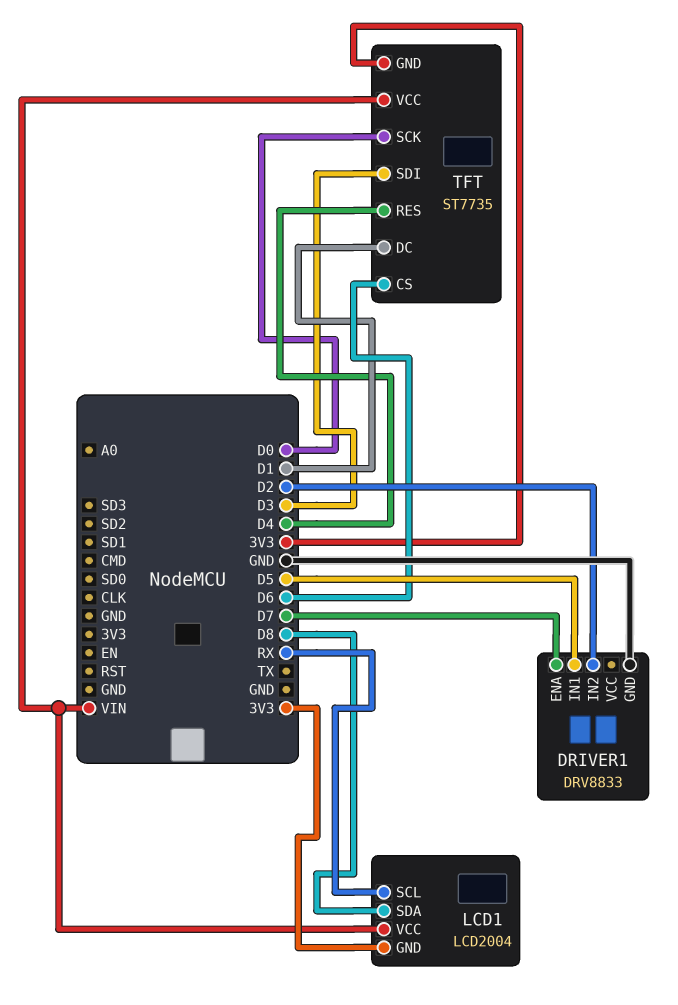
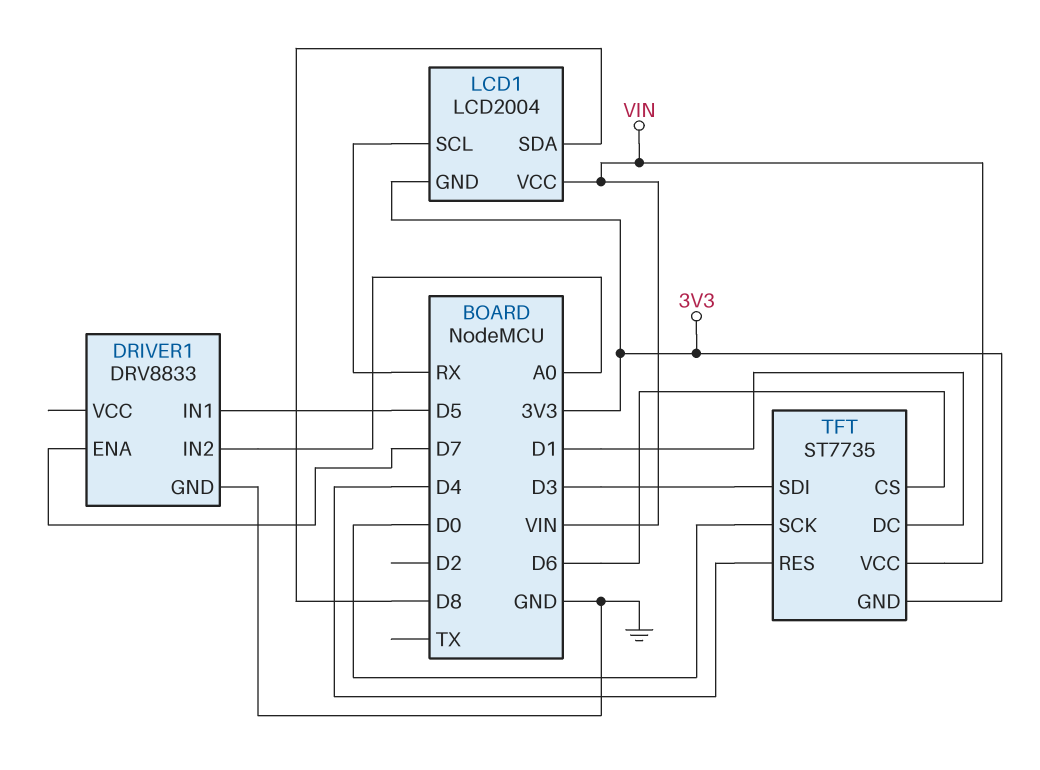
DRIVER1 pin IN2: D2 -> A0

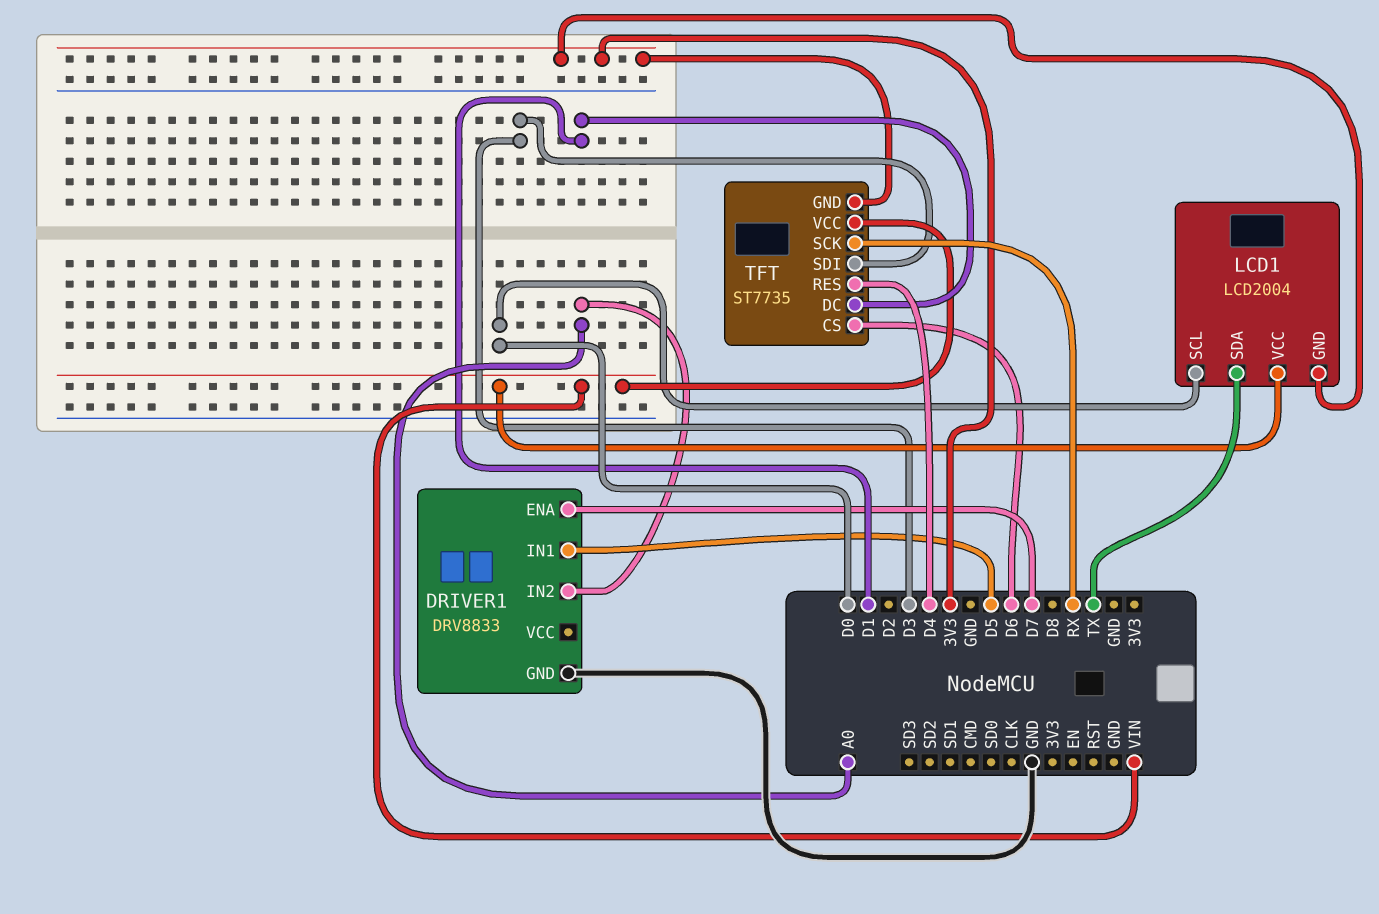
LCD1 pin SCL: RX -> D0
LCD1 pin SDA: D8 -> TX
TFT pin SCK: D0 -> RX

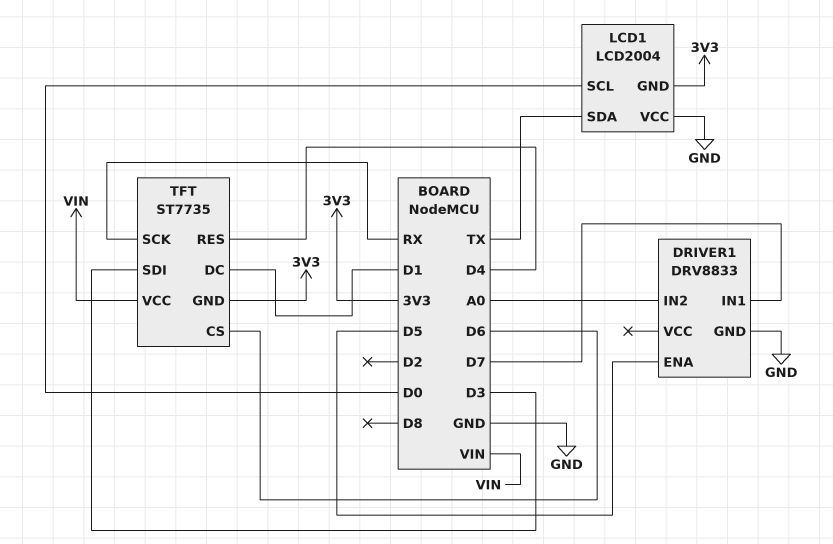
DRIVER1 pin ENA: D7 -> D5
DRIVER1 pin IN1: D5 -> D7
LCD1 pin VCC: VIN -> GND

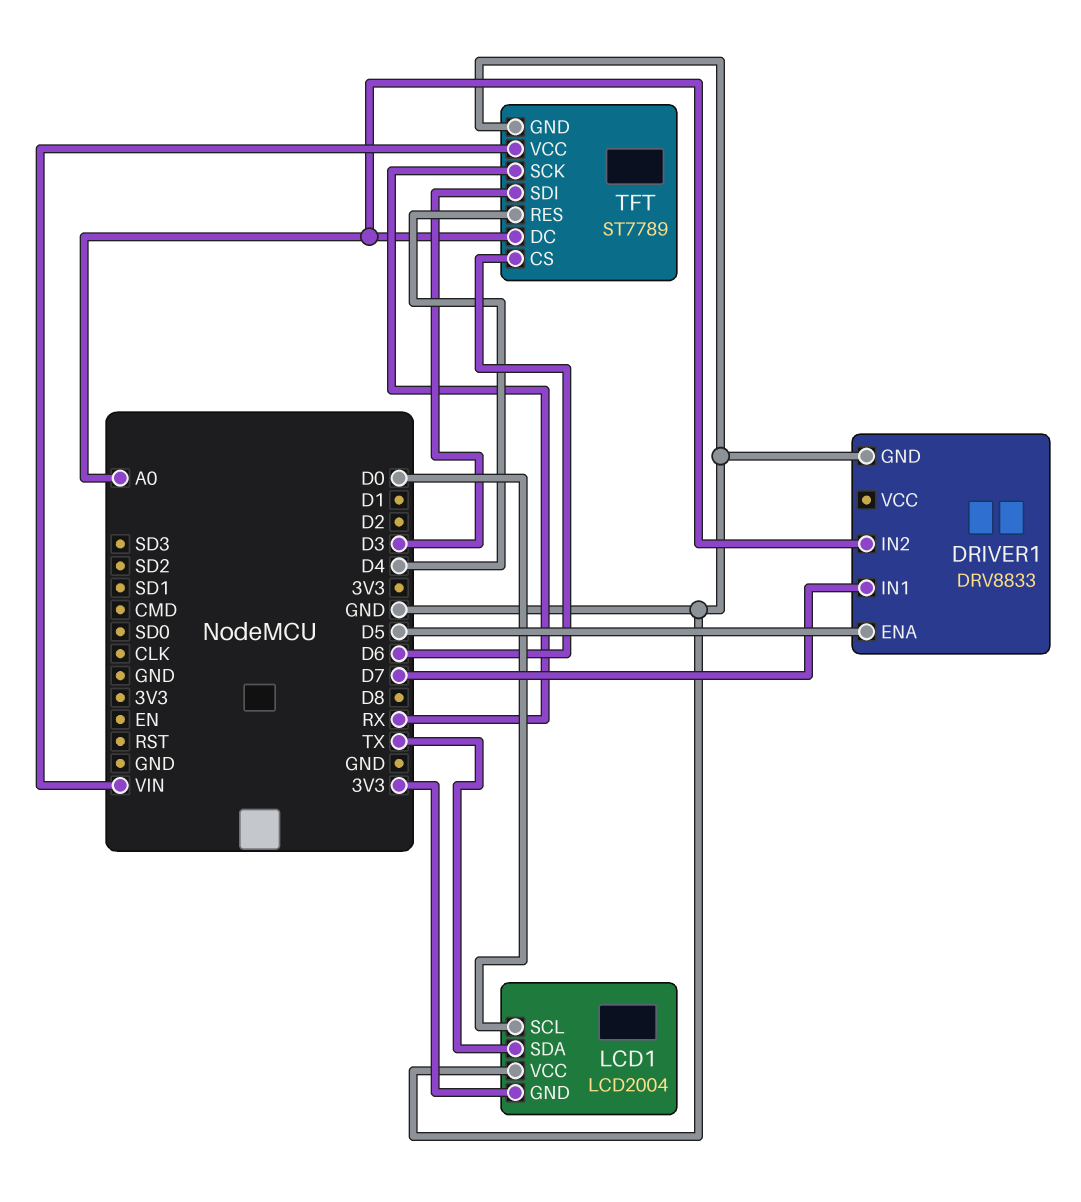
TFT: ST7735 -> ST7789
TFT pin DC: D1 -> A0
TFT pin GND: 3V3 -> GND

